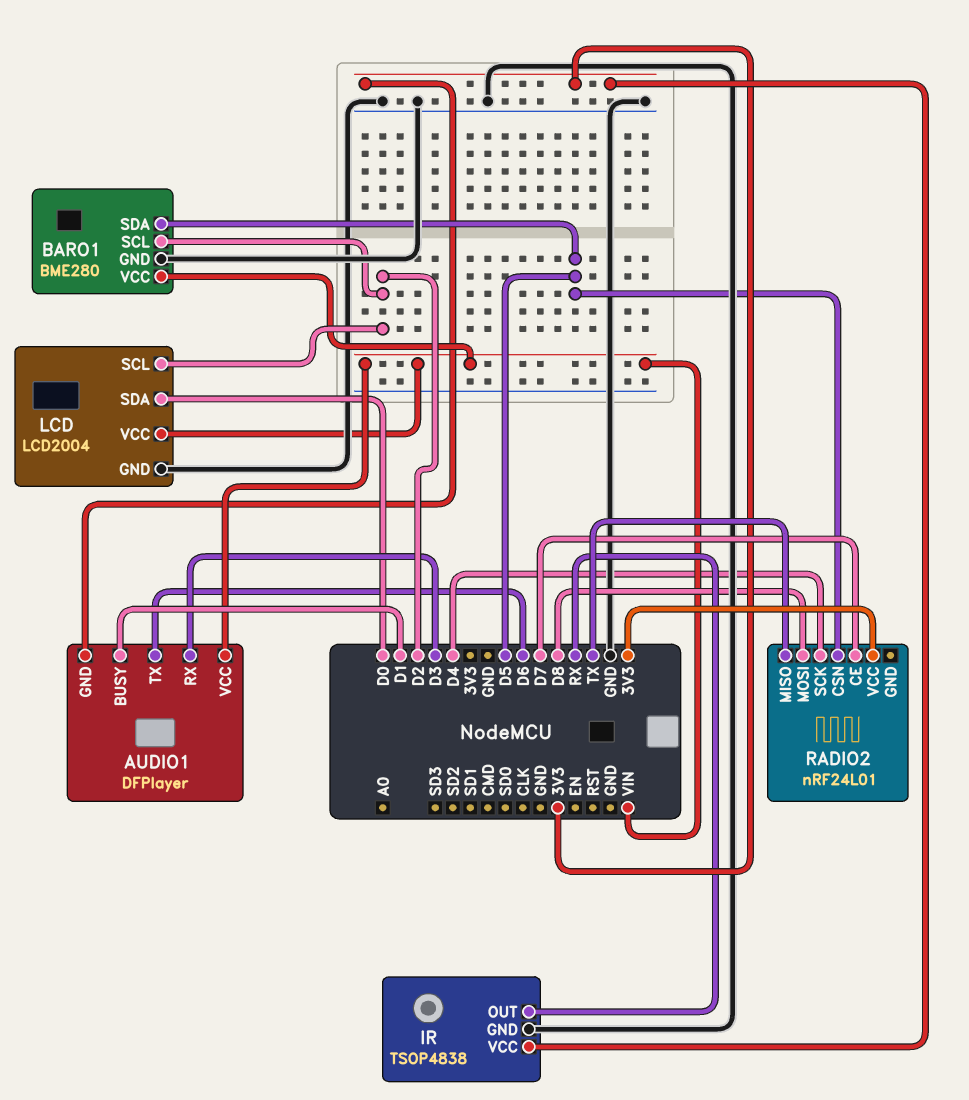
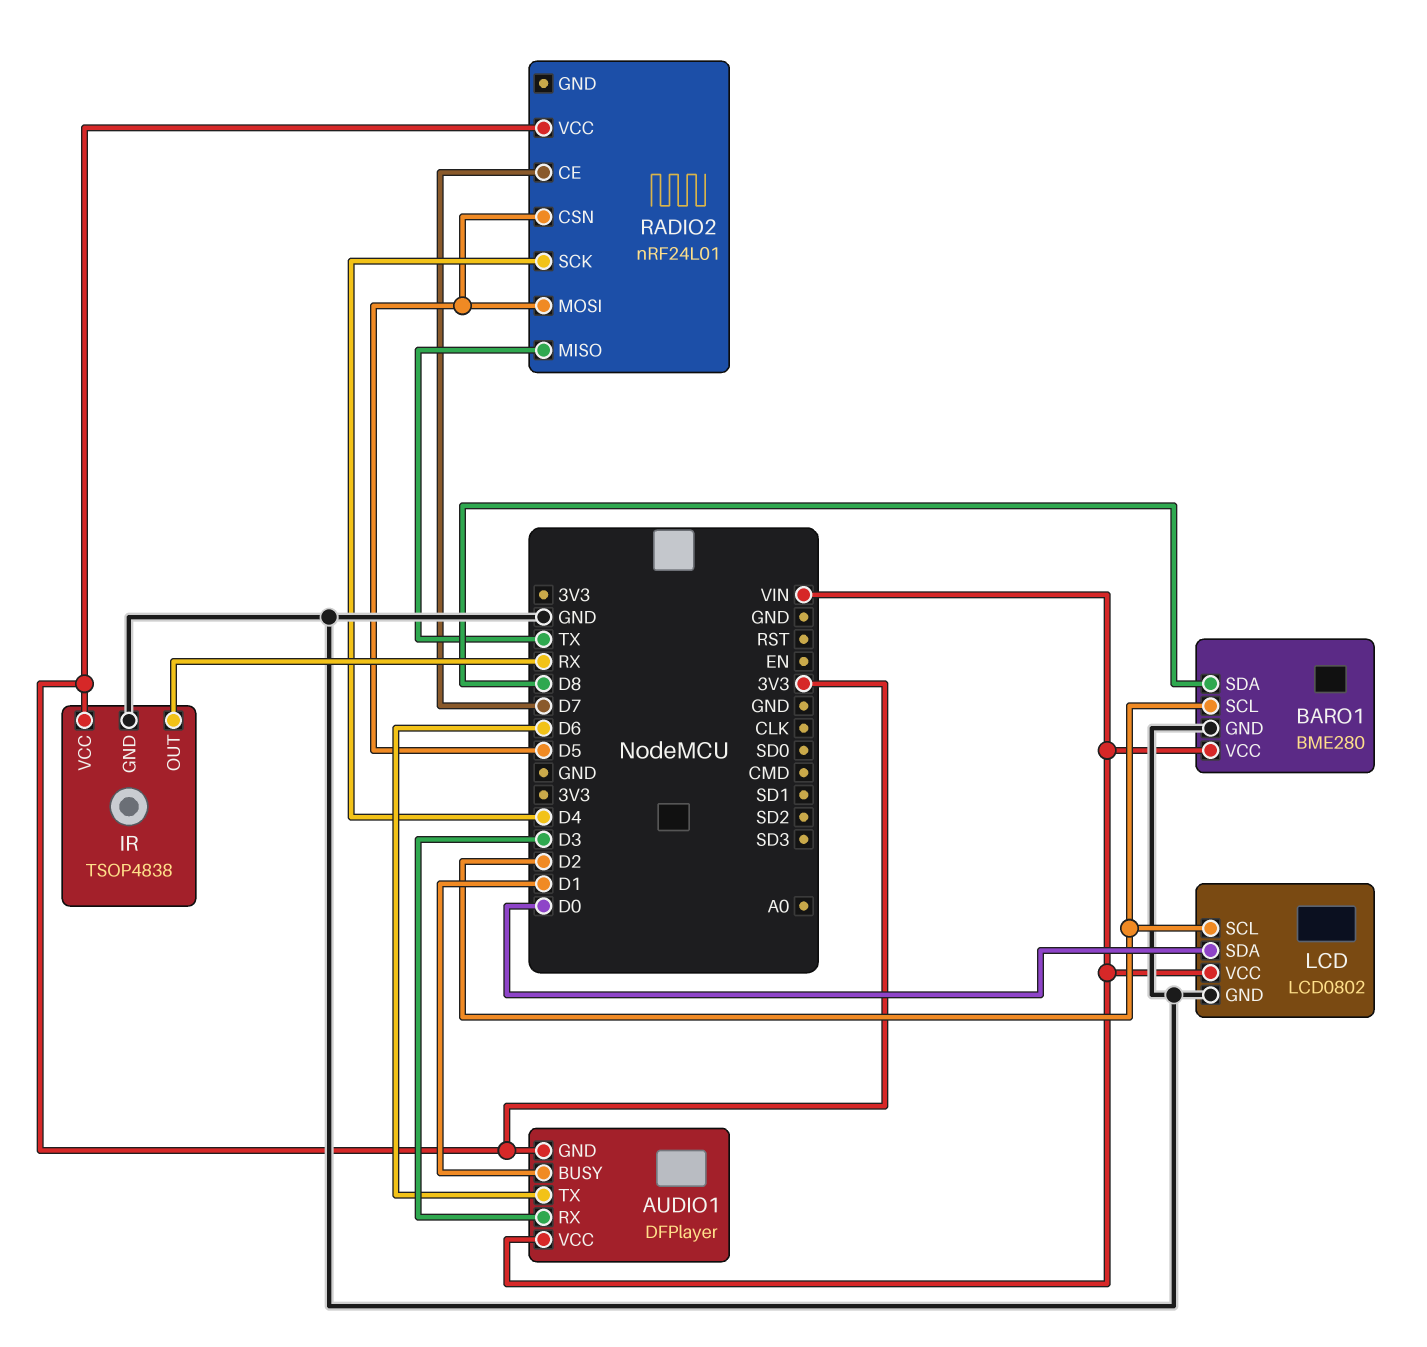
BARO1 pin SDA: D5 -> D8
LCD: LCD2004 -> LCD0802
RADIO2 pin MOSI: D8 -> D5

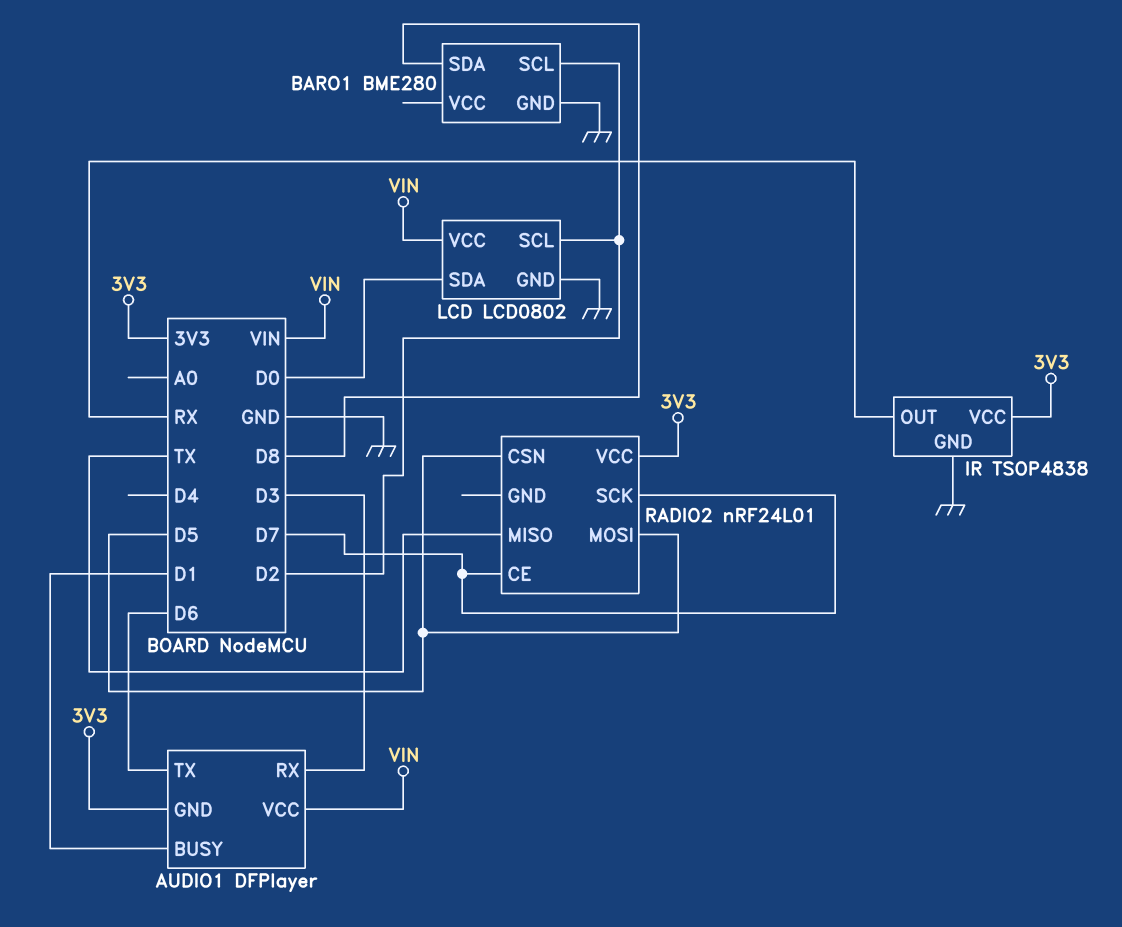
BARO1 pin VCC: VIN -> none
RADIO2 pin SCK: D4 -> D7

